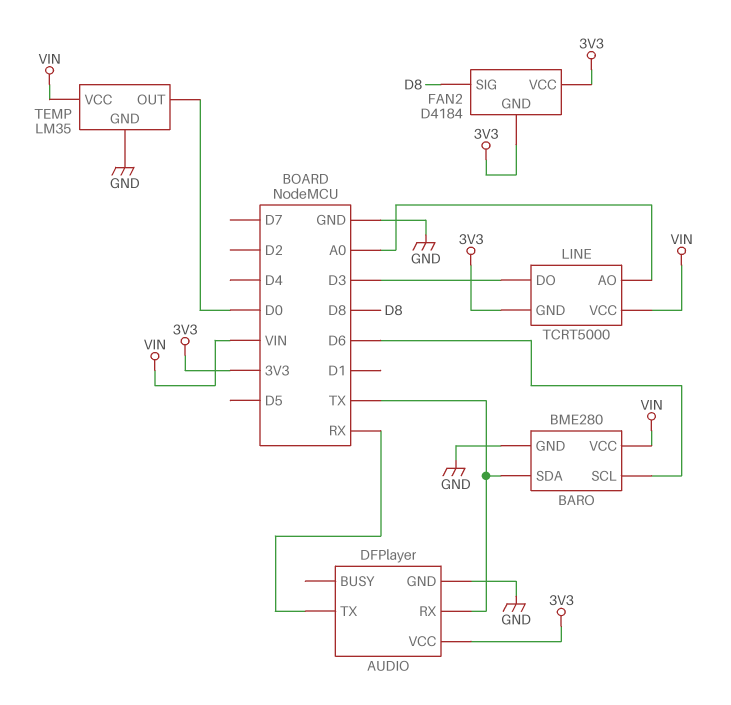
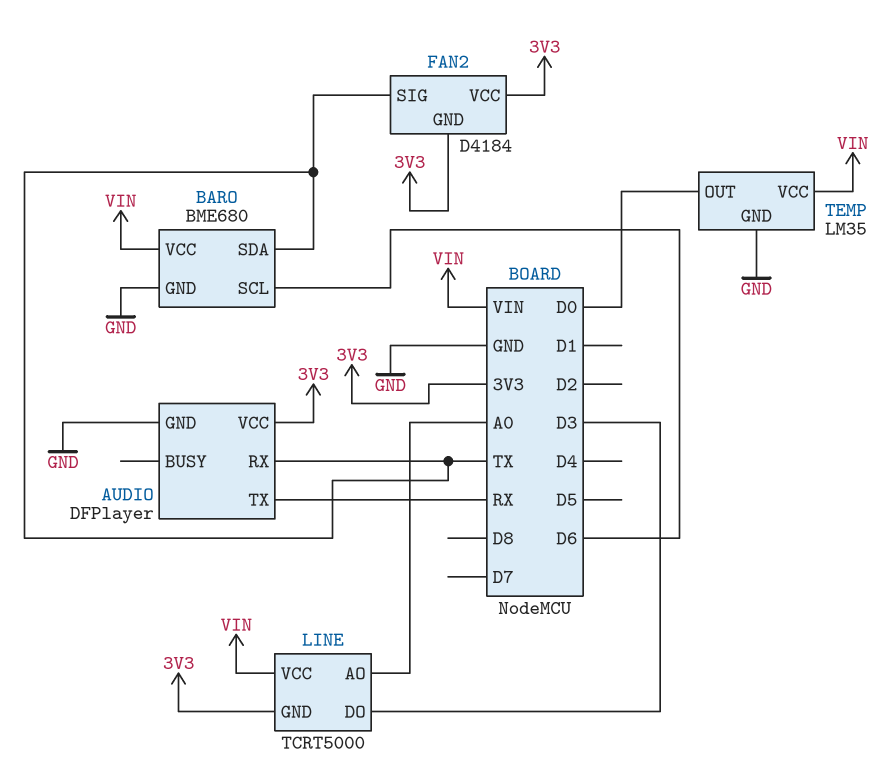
BARO: BME280 -> BME680
FAN2 pin SIG: D8 -> TX

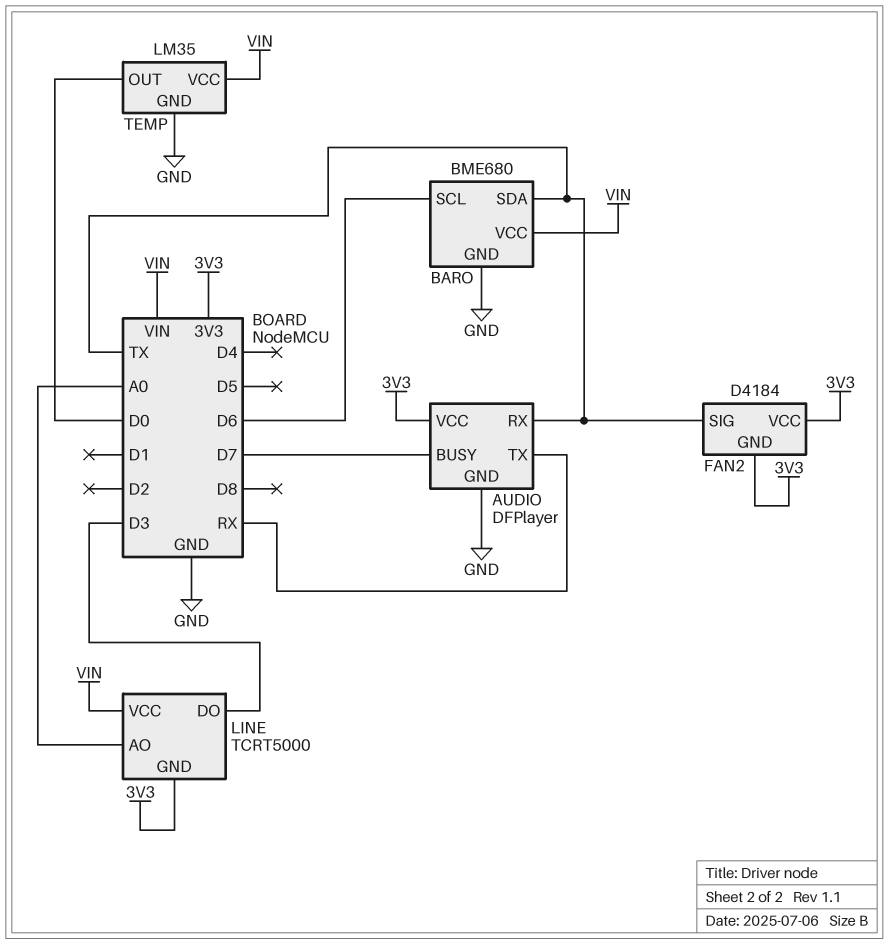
AUDIO pin BUSY: none -> D7

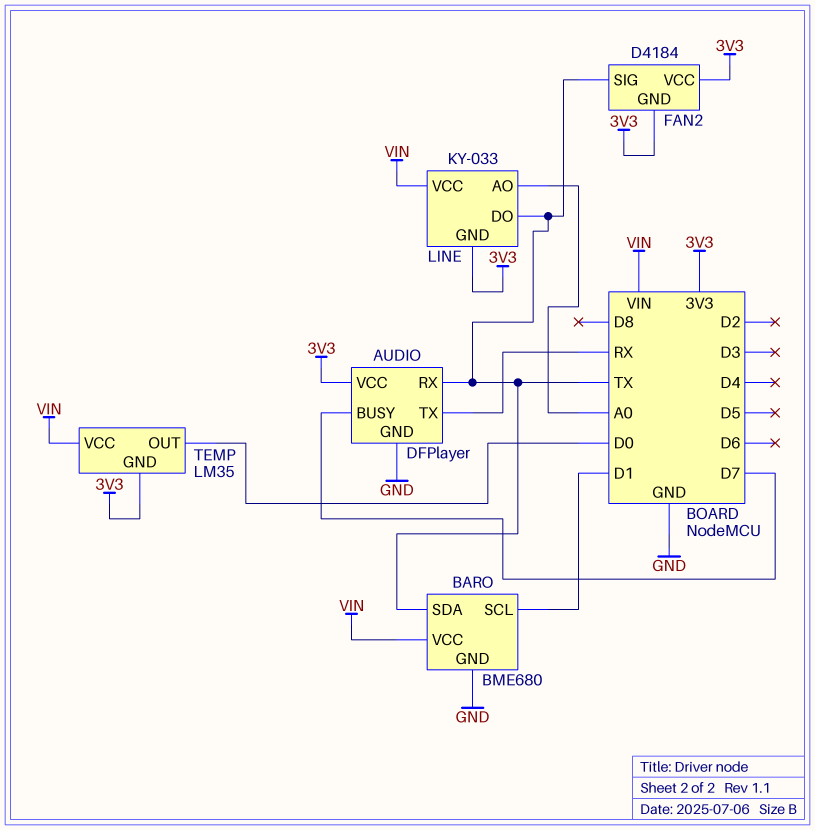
BARO pin SCL: D6 -> D1
LINE: TCRT5000 -> KY-033
LINE pin DO: D3 -> TX
TEMP pin GND: GND -> 3V3

